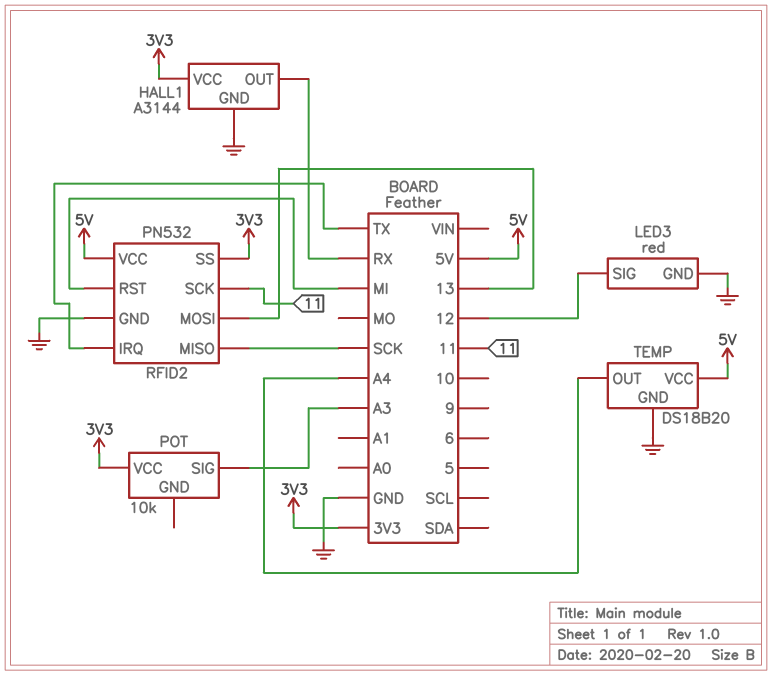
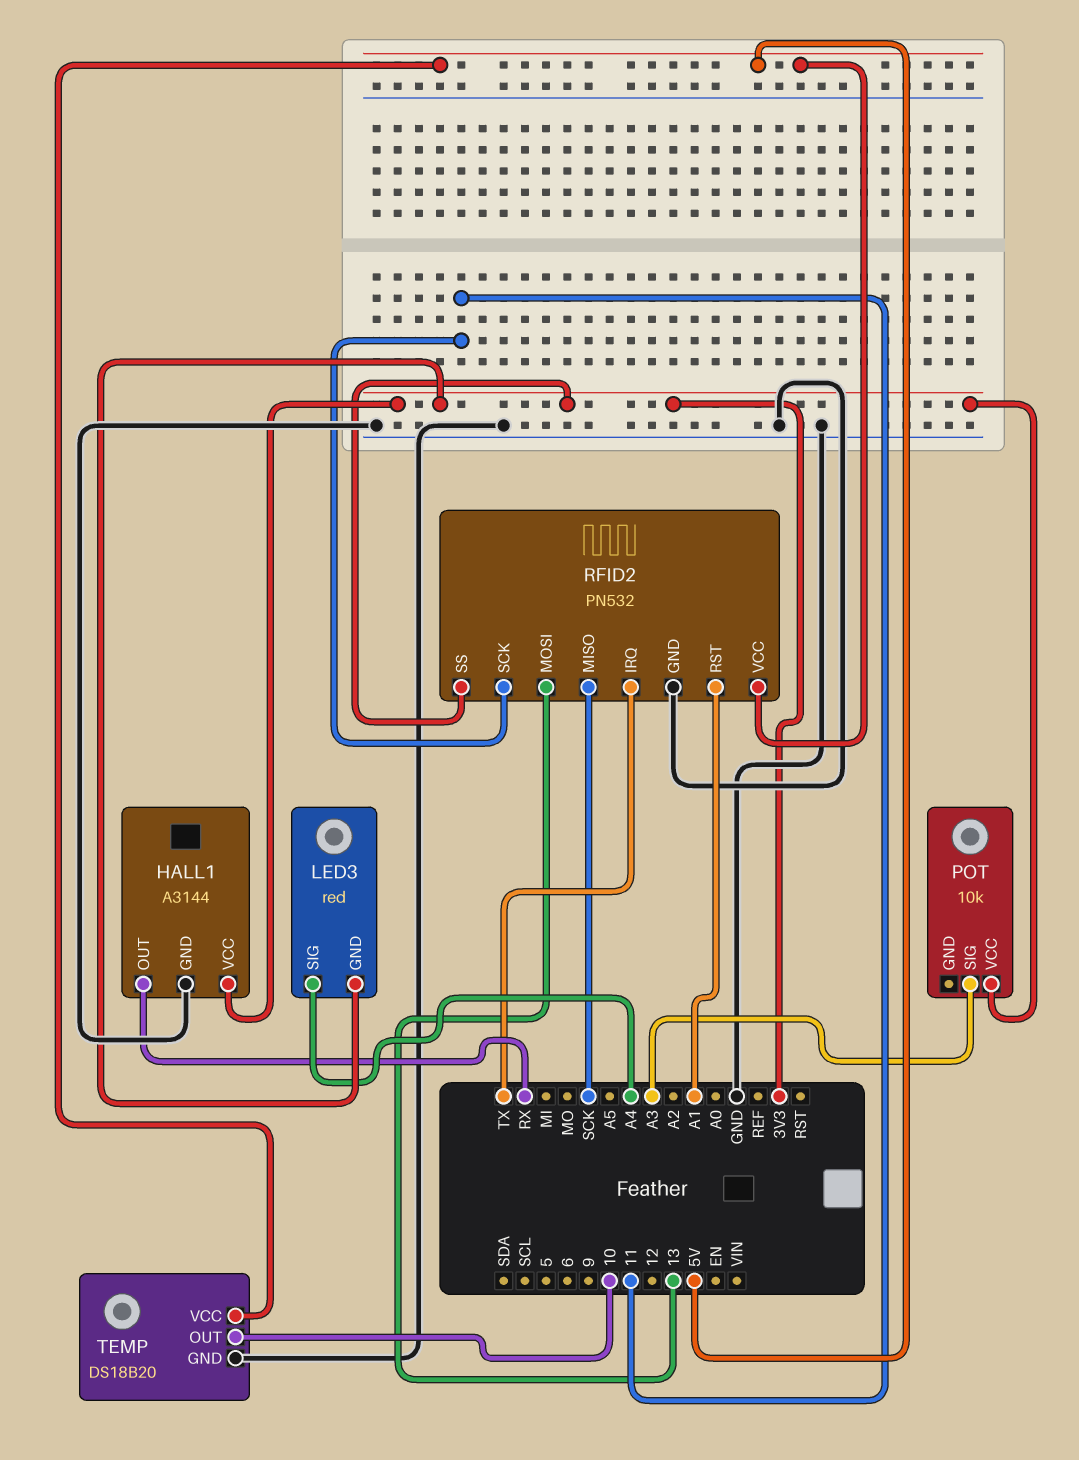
LED3 pin GND: GND -> 3V3
LED3 pin SIG: 12 -> A4
RFID2 pin RST: MI -> A1
TEMP pin OUT: A4 -> 10

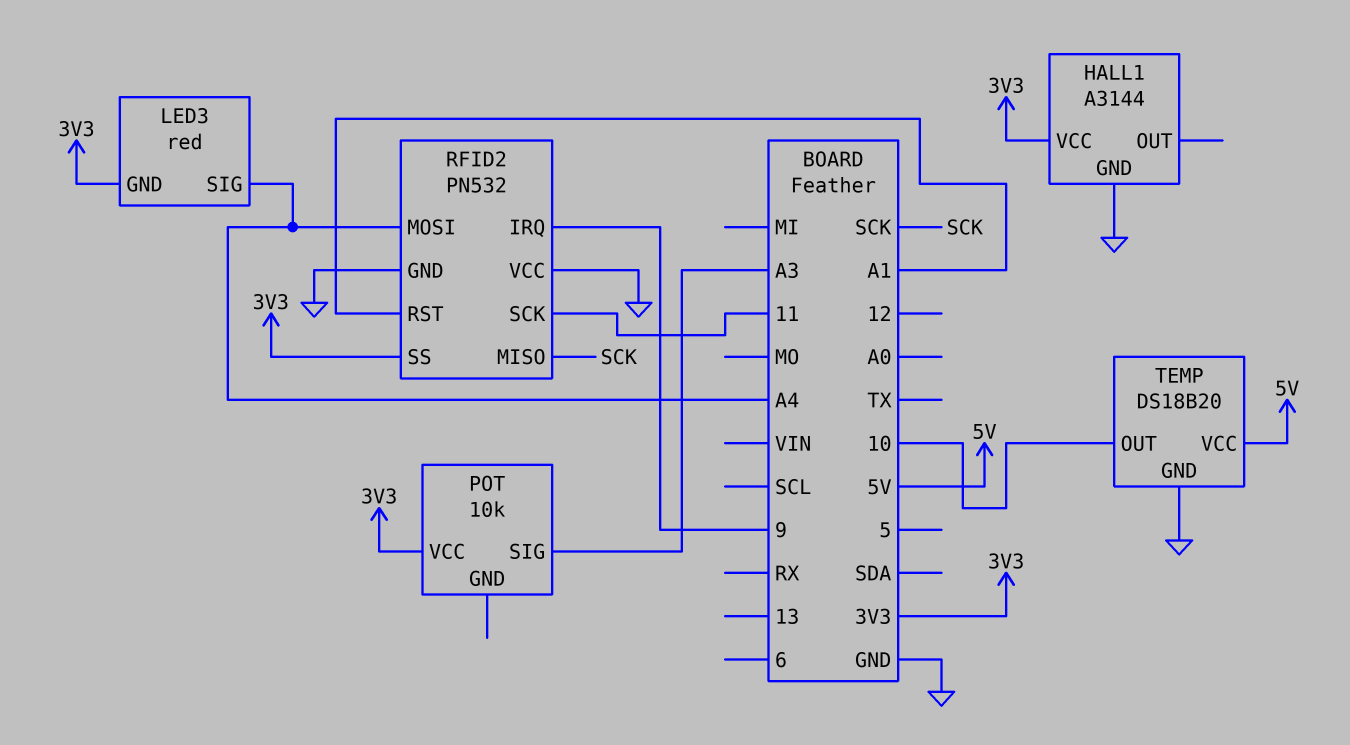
HALL1 pin OUT: RX -> none
RFID2 pin IRQ: TX -> 9
RFID2 pin MOSI: 13 -> A4
RFID2 pin VCC: 5V -> GND

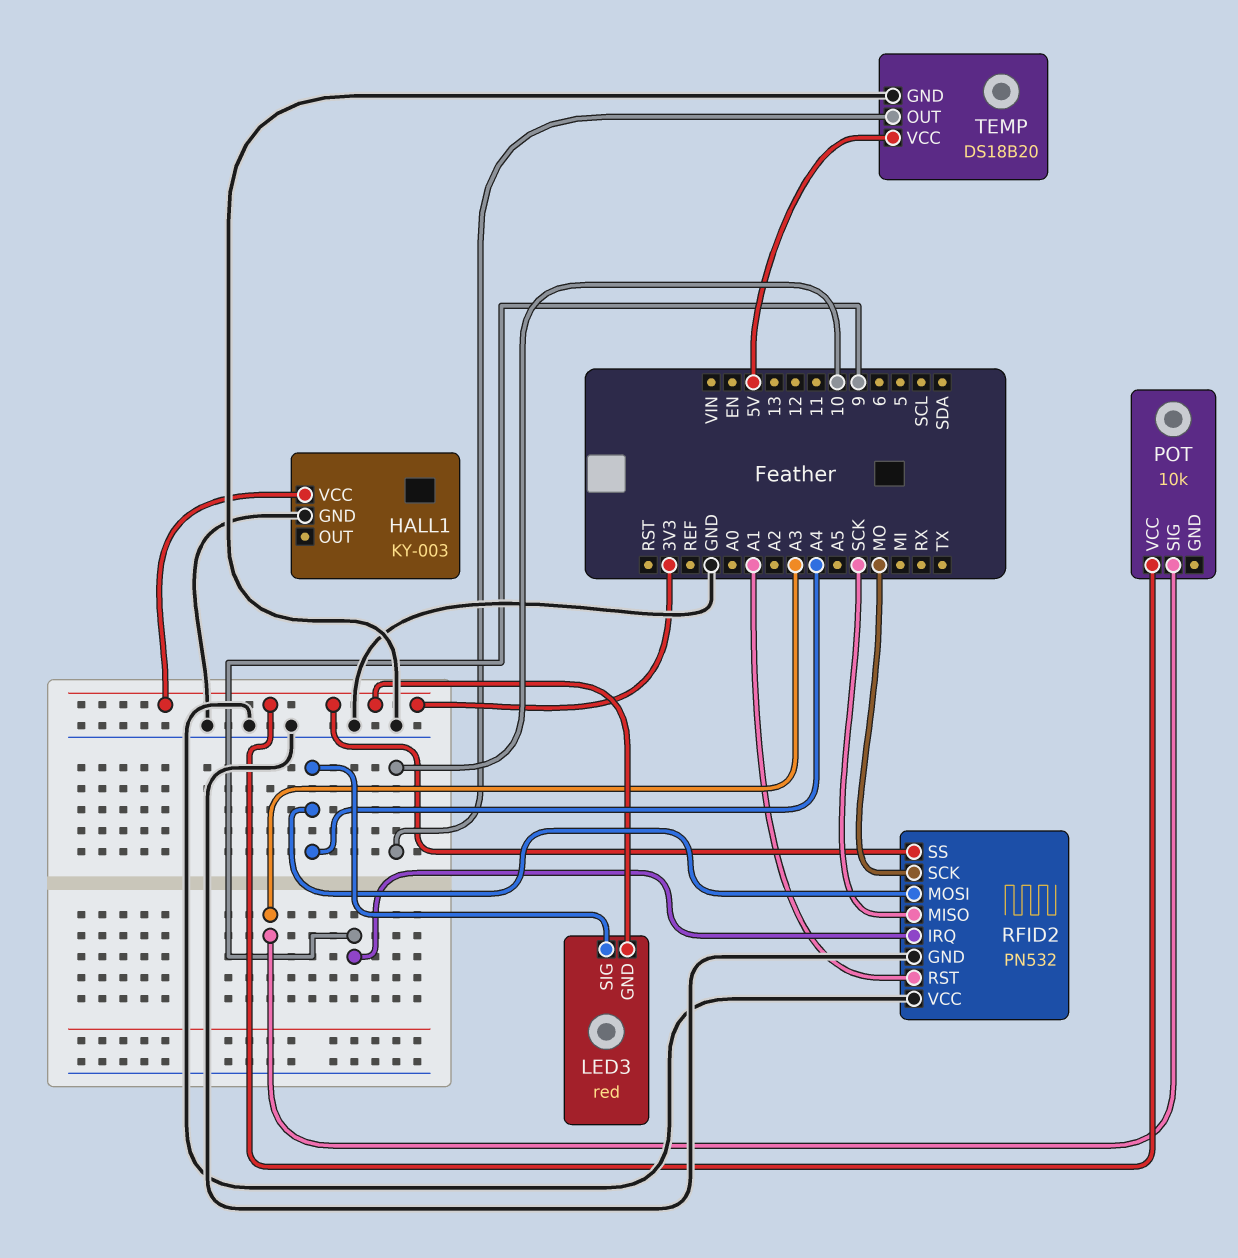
HALL1: A3144 -> KY-003
RFID2 pin SCK: 11 -> MO

